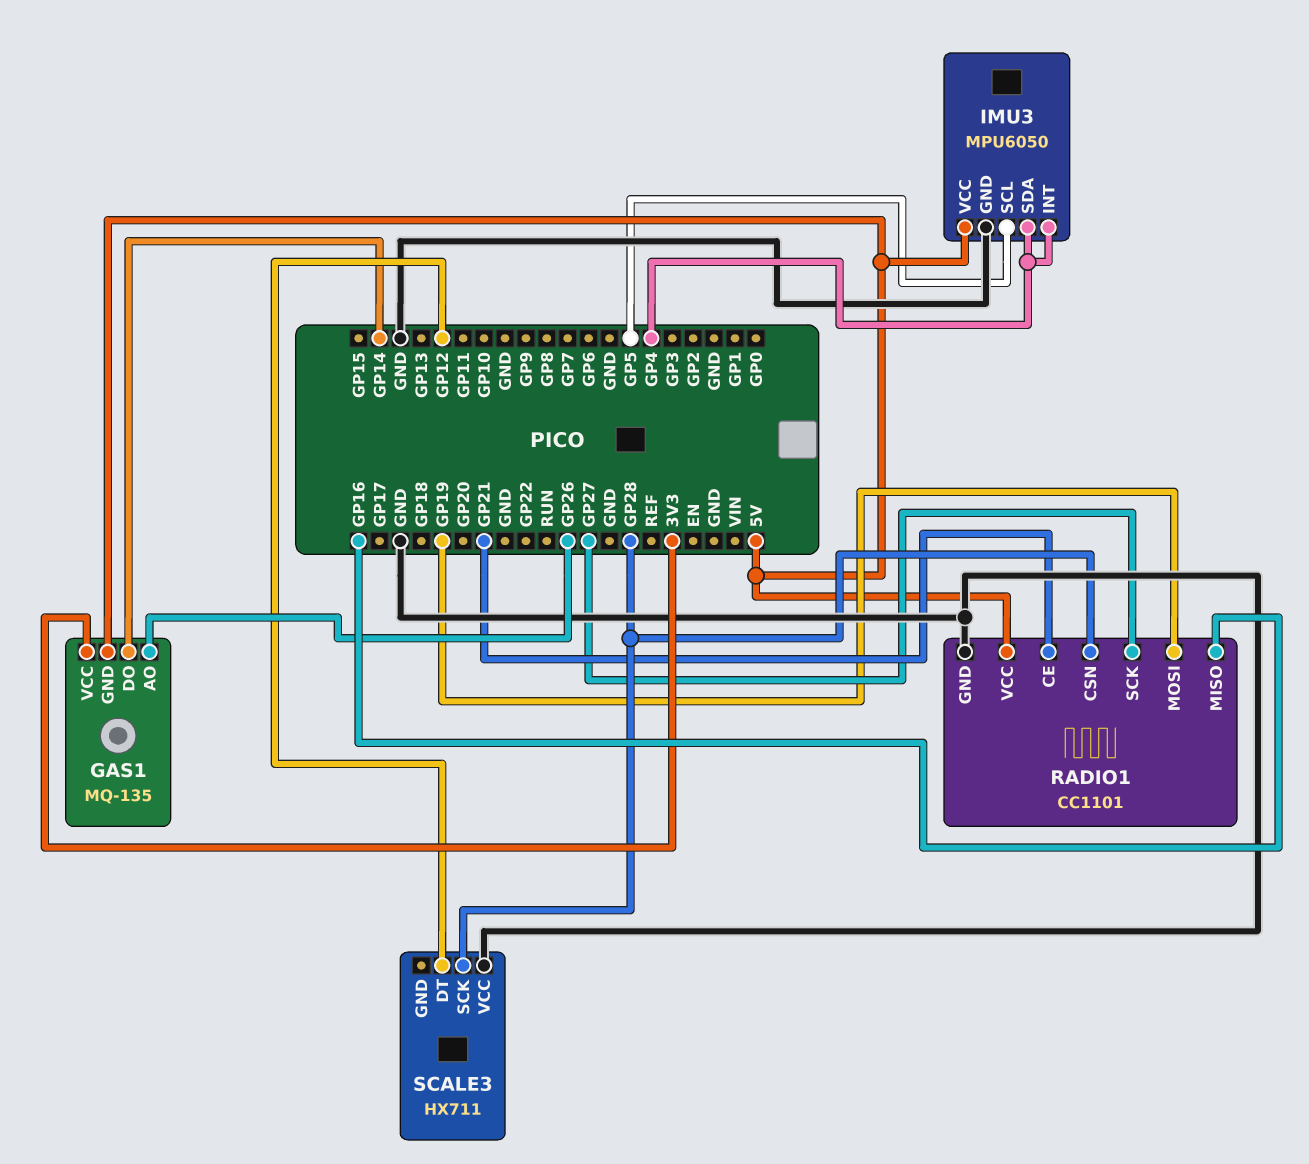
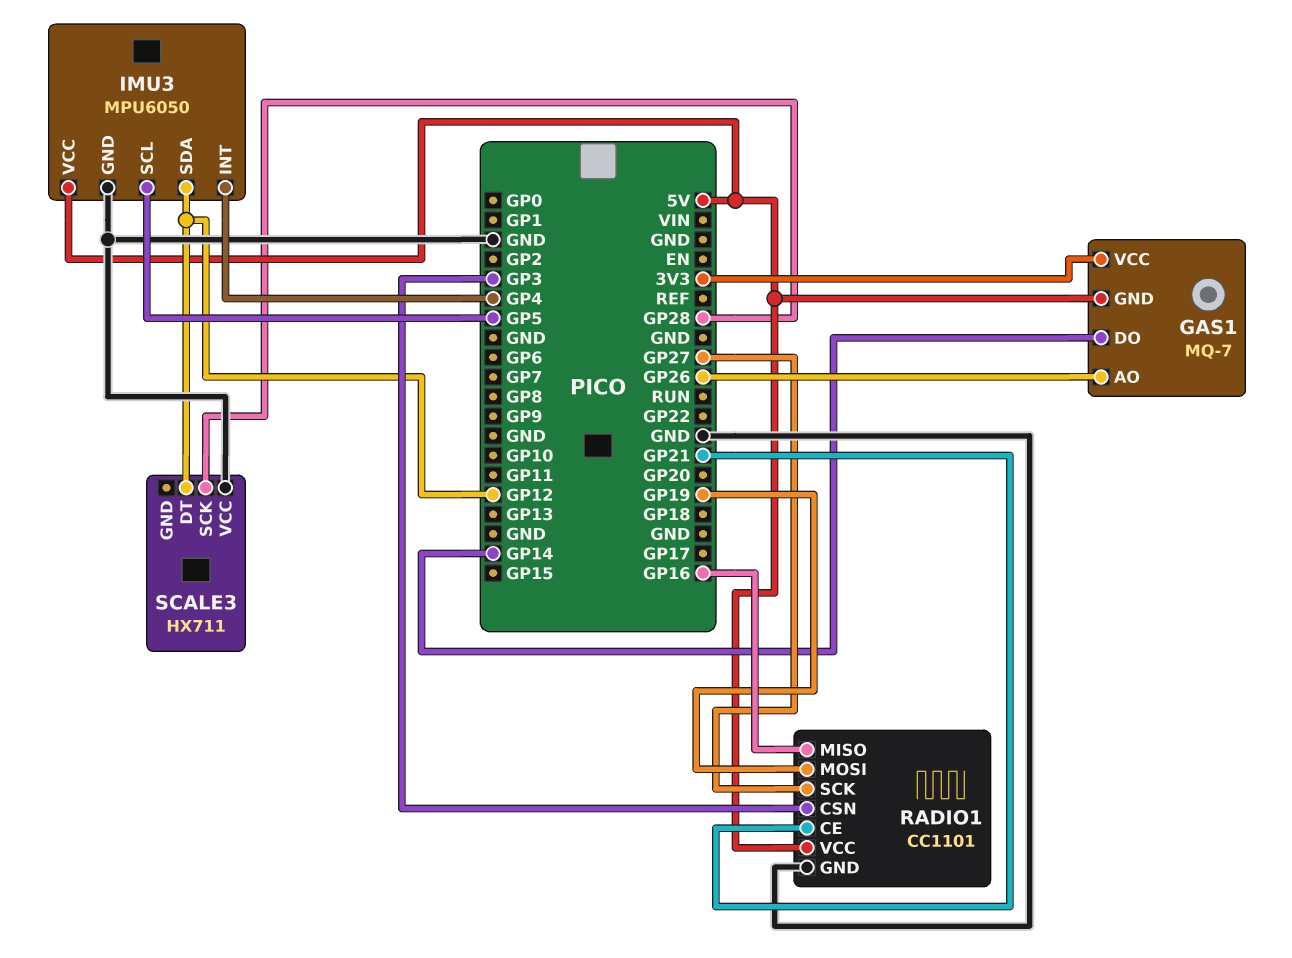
GAS1: MQ-135 -> MQ-7
IMU3 pin SDA: GP4 -> GP12
RADIO1 pin CSN: GP28 -> GP3

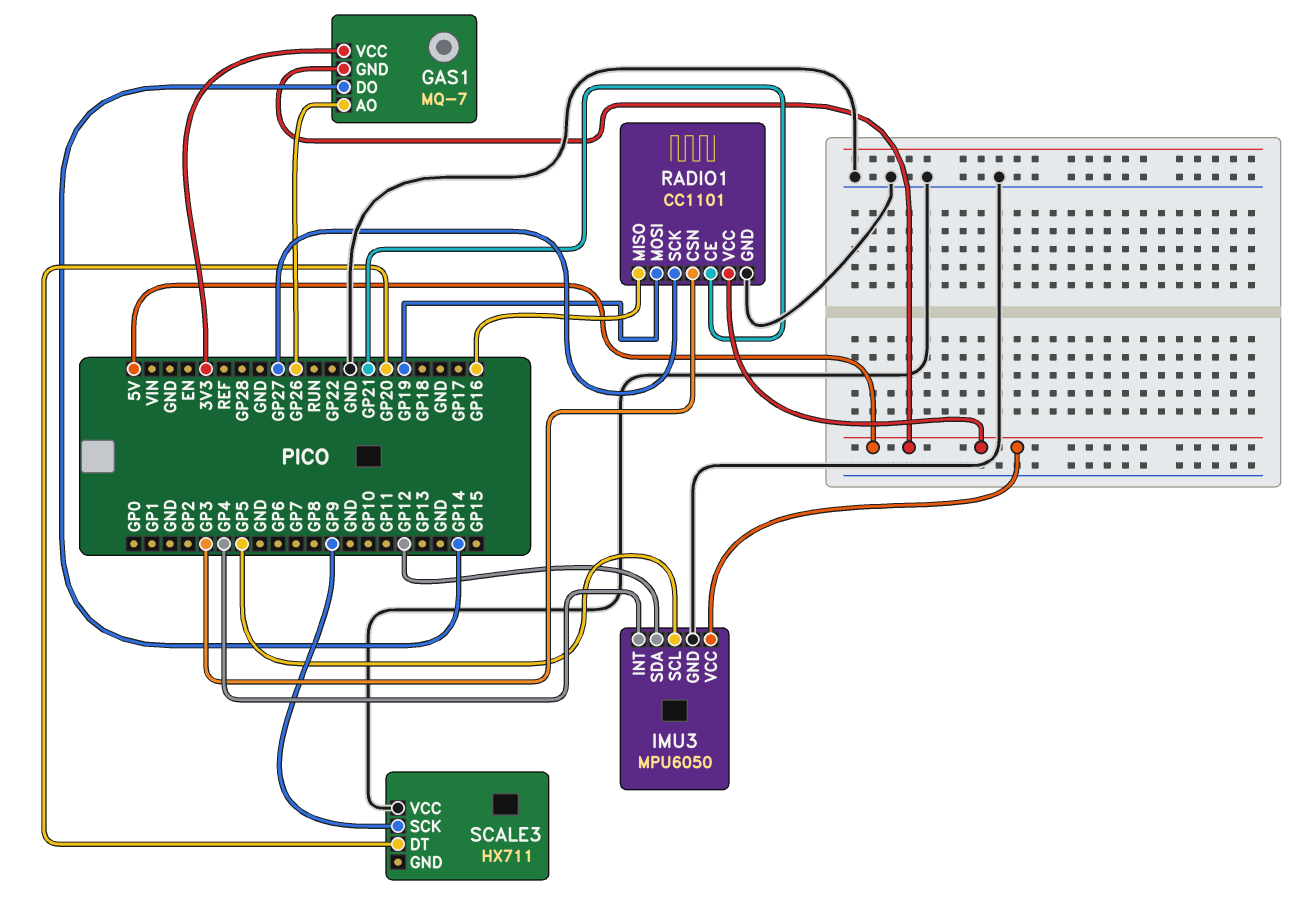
SCALE3 pin DT: GP12 -> GP20
SCALE3 pin SCK: GP28 -> GP9

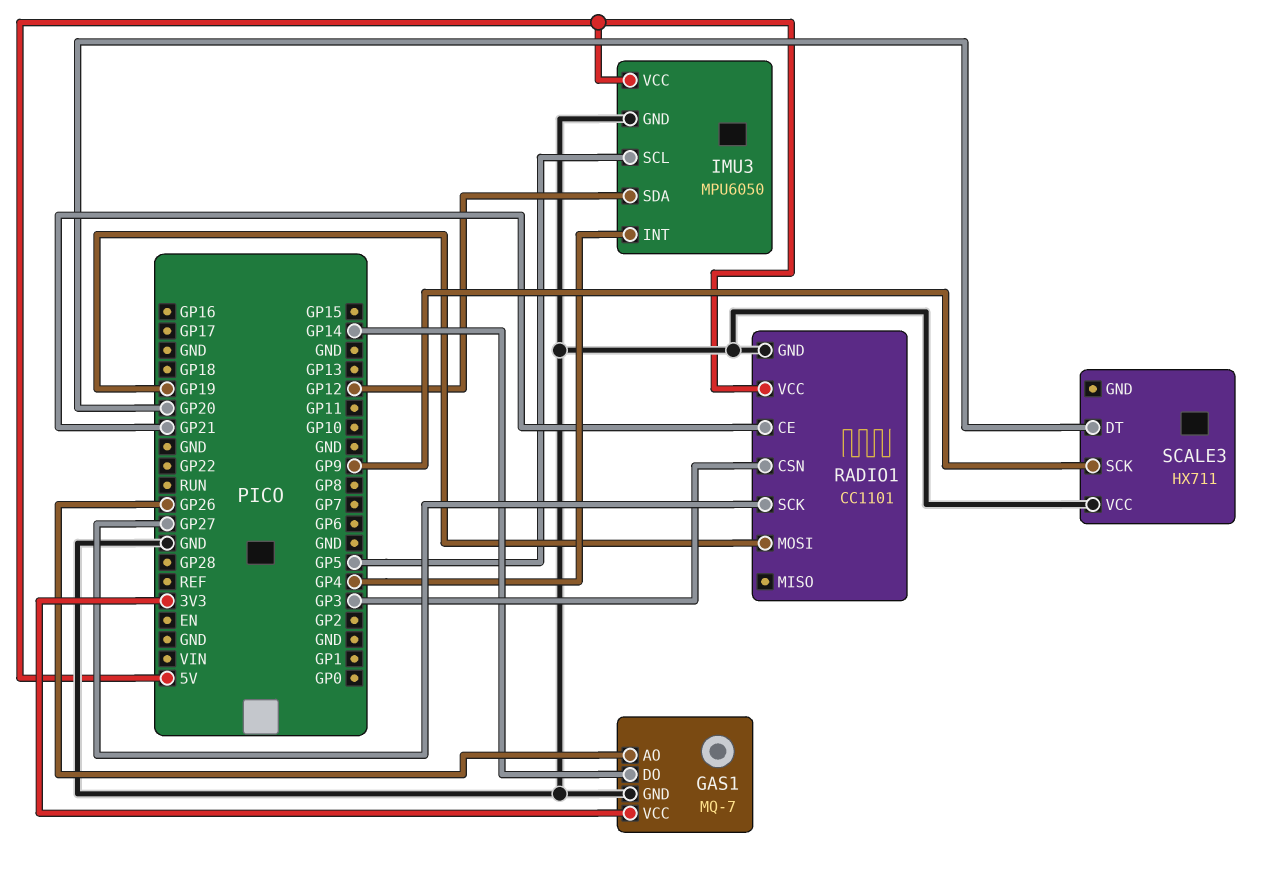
GAS1 pin GND: 5V -> GND
RADIO1 pin MISO: GP16 -> none

